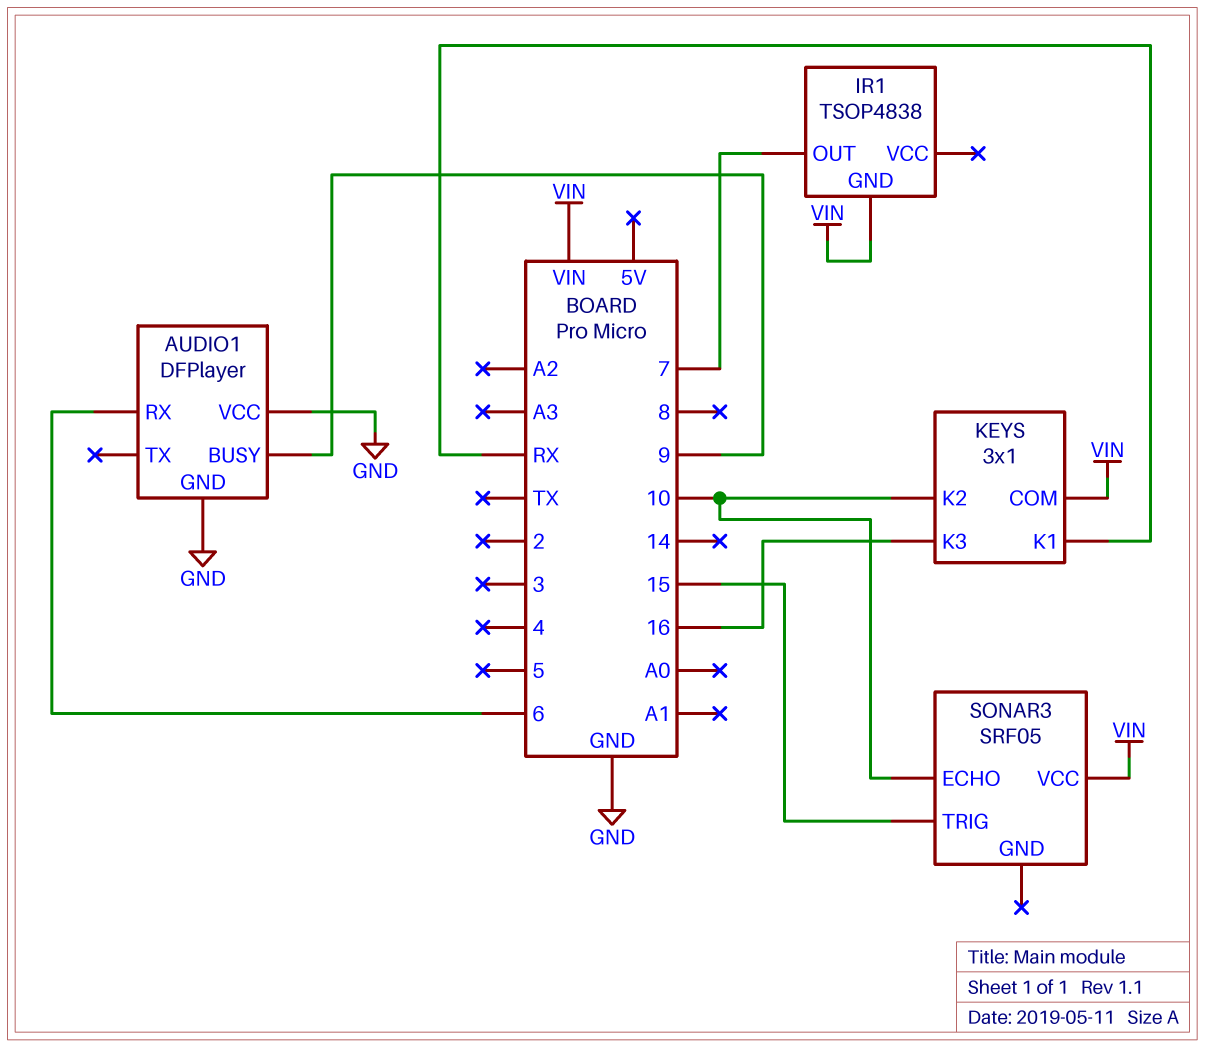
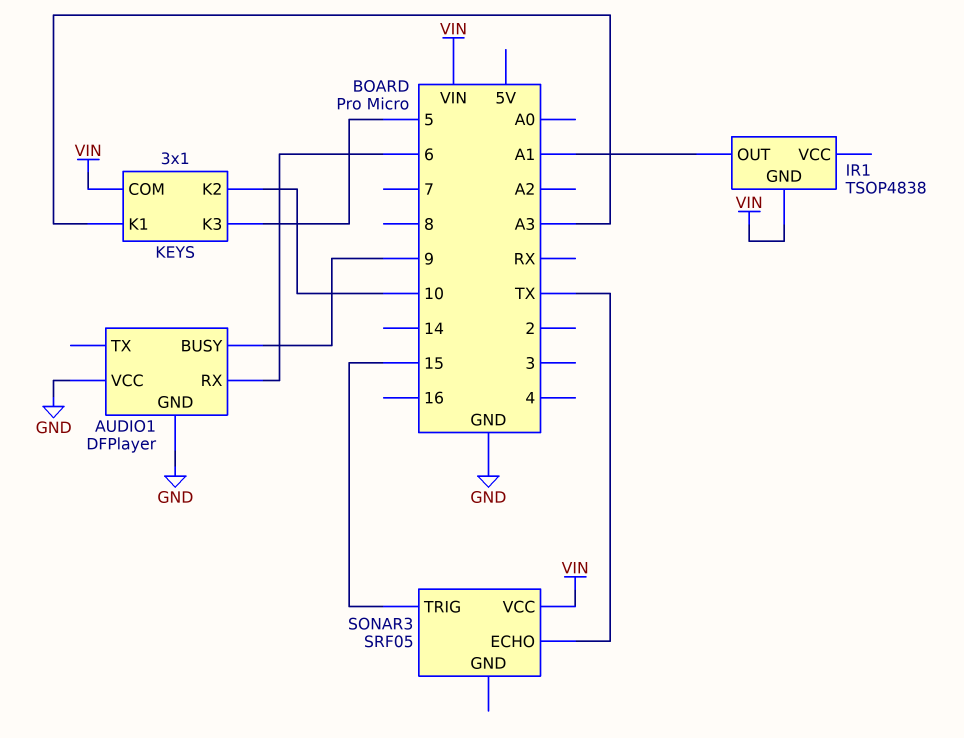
IR1 pin OUT: 7 -> A1
KEYS pin K1: RX -> A3
KEYS pin K3: 16 -> 5
SONAR3 pin ECHO: 10 -> TX

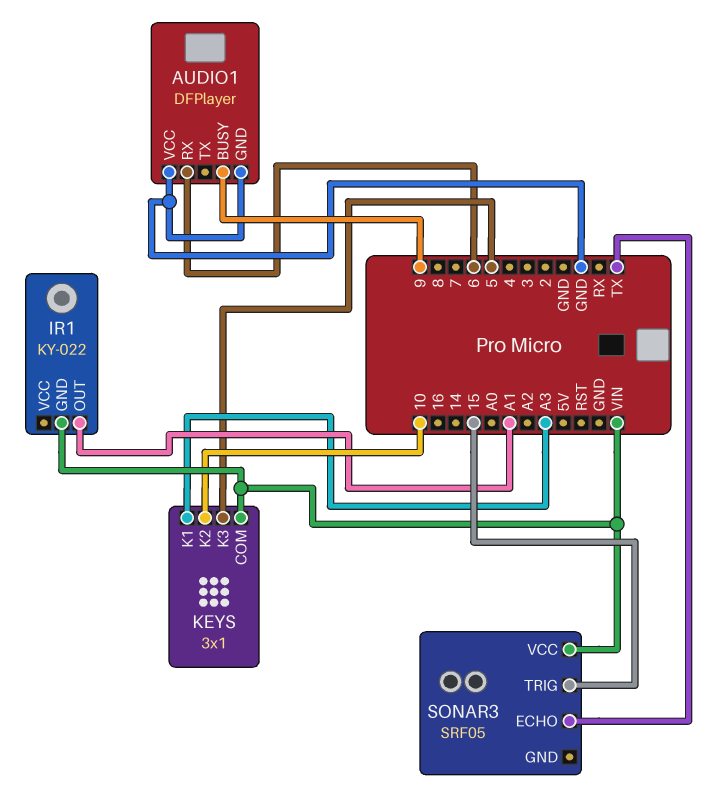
IR1: TSOP4838 -> KY-022

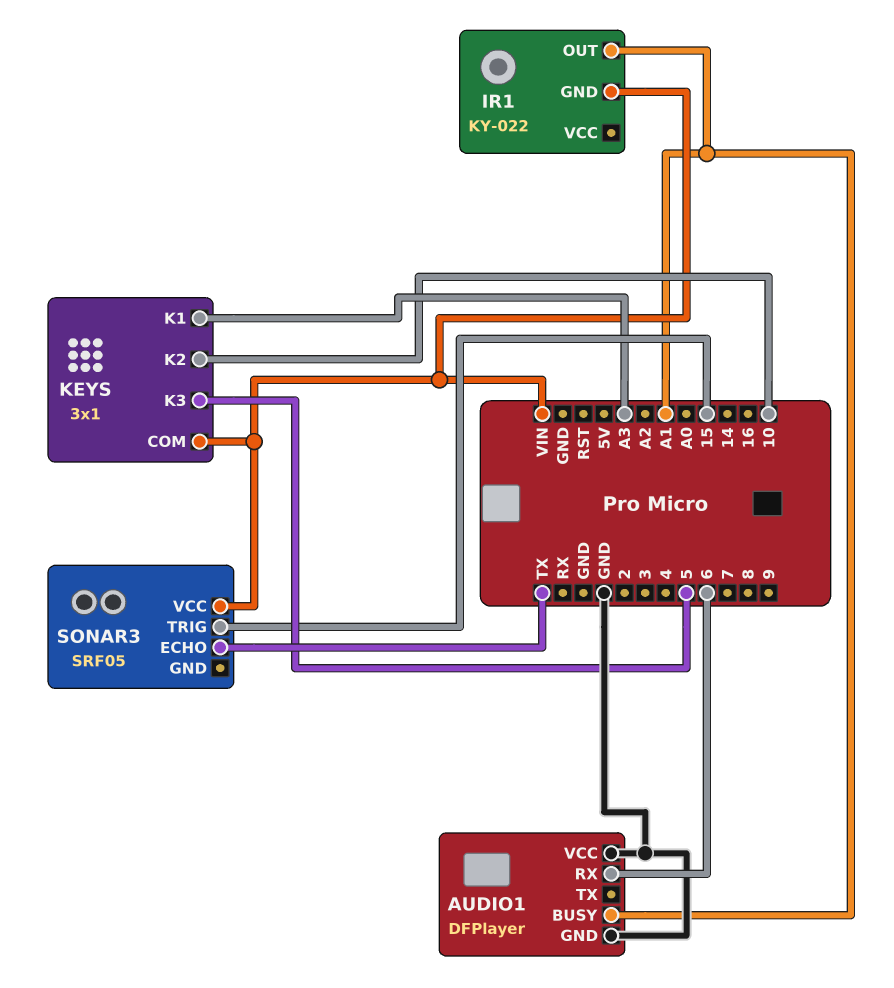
AUDIO1 pin BUSY: 9 -> A1

